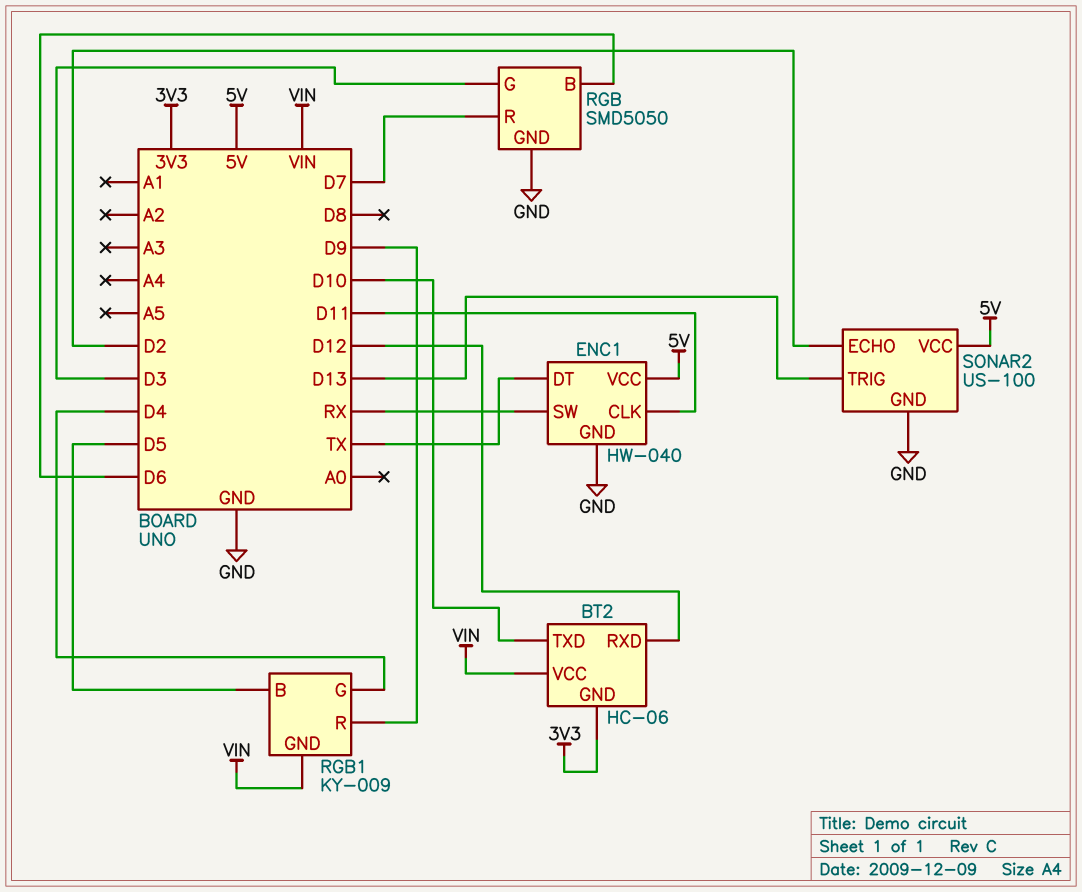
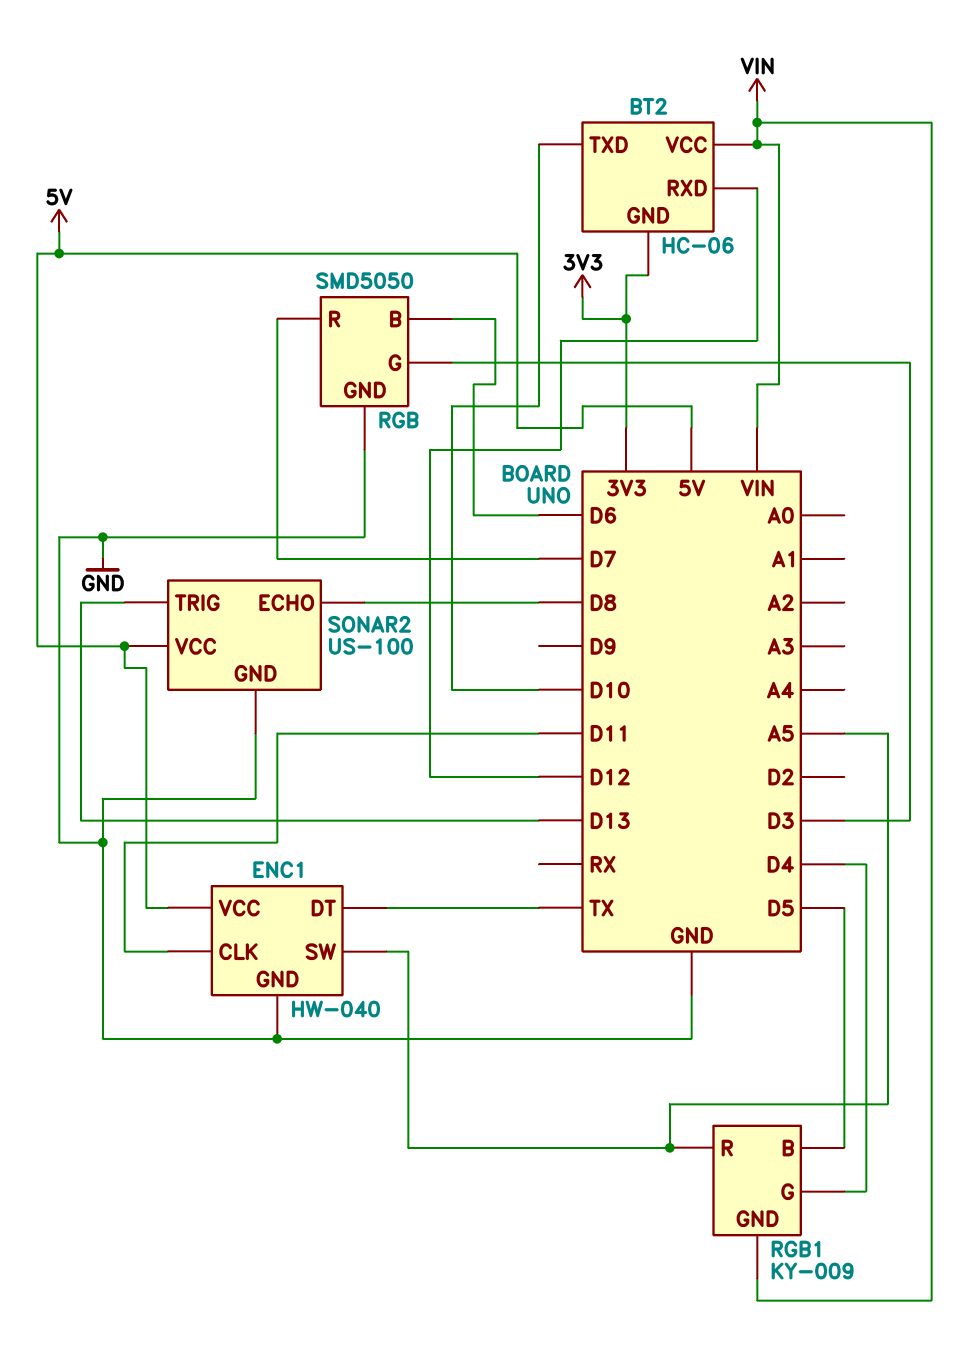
ENC1 pin SW: RX -> A5
RGB1 pin R: D9 -> A5
SONAR2 pin ECHO: D2 -> D8

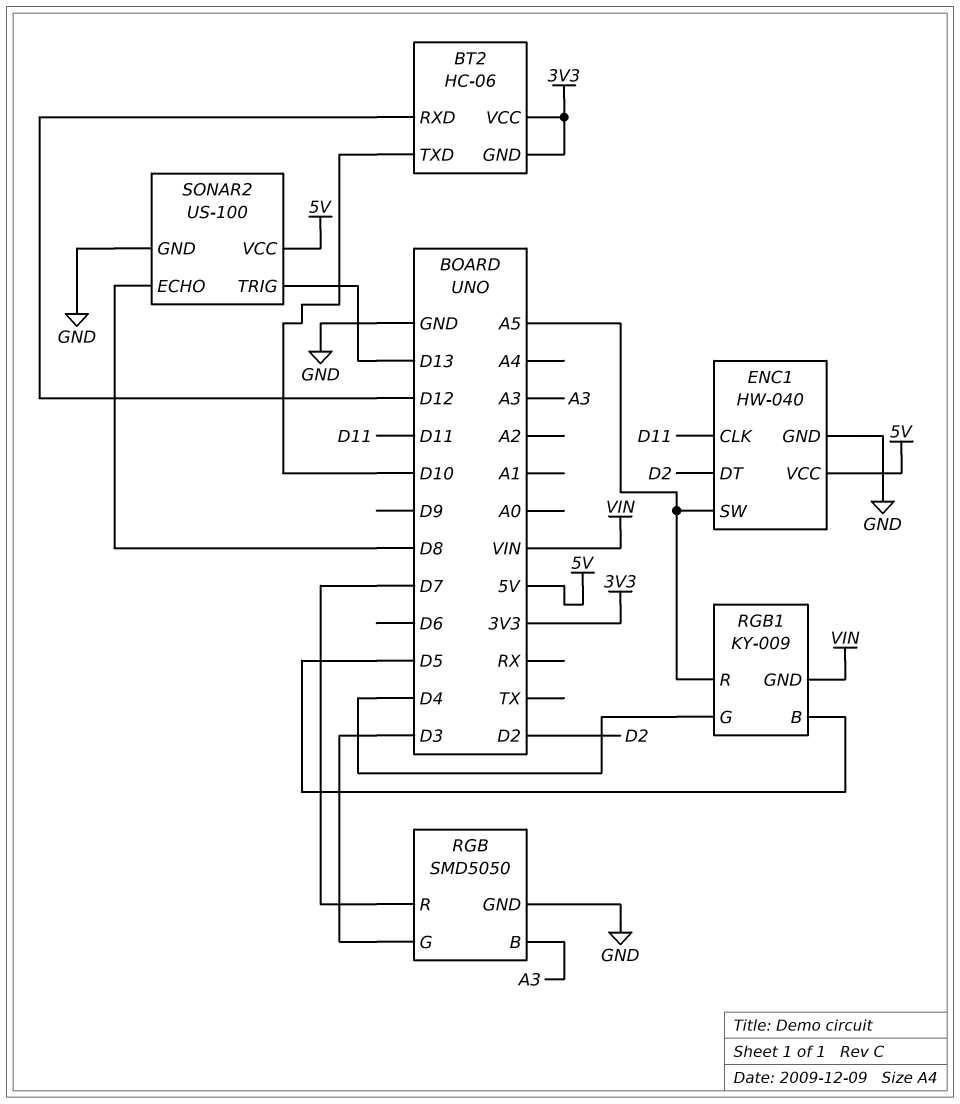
BT2 pin VCC: VIN -> 3V3
ENC1 pin DT: TX -> D2
RGB pin B: D6 -> A3

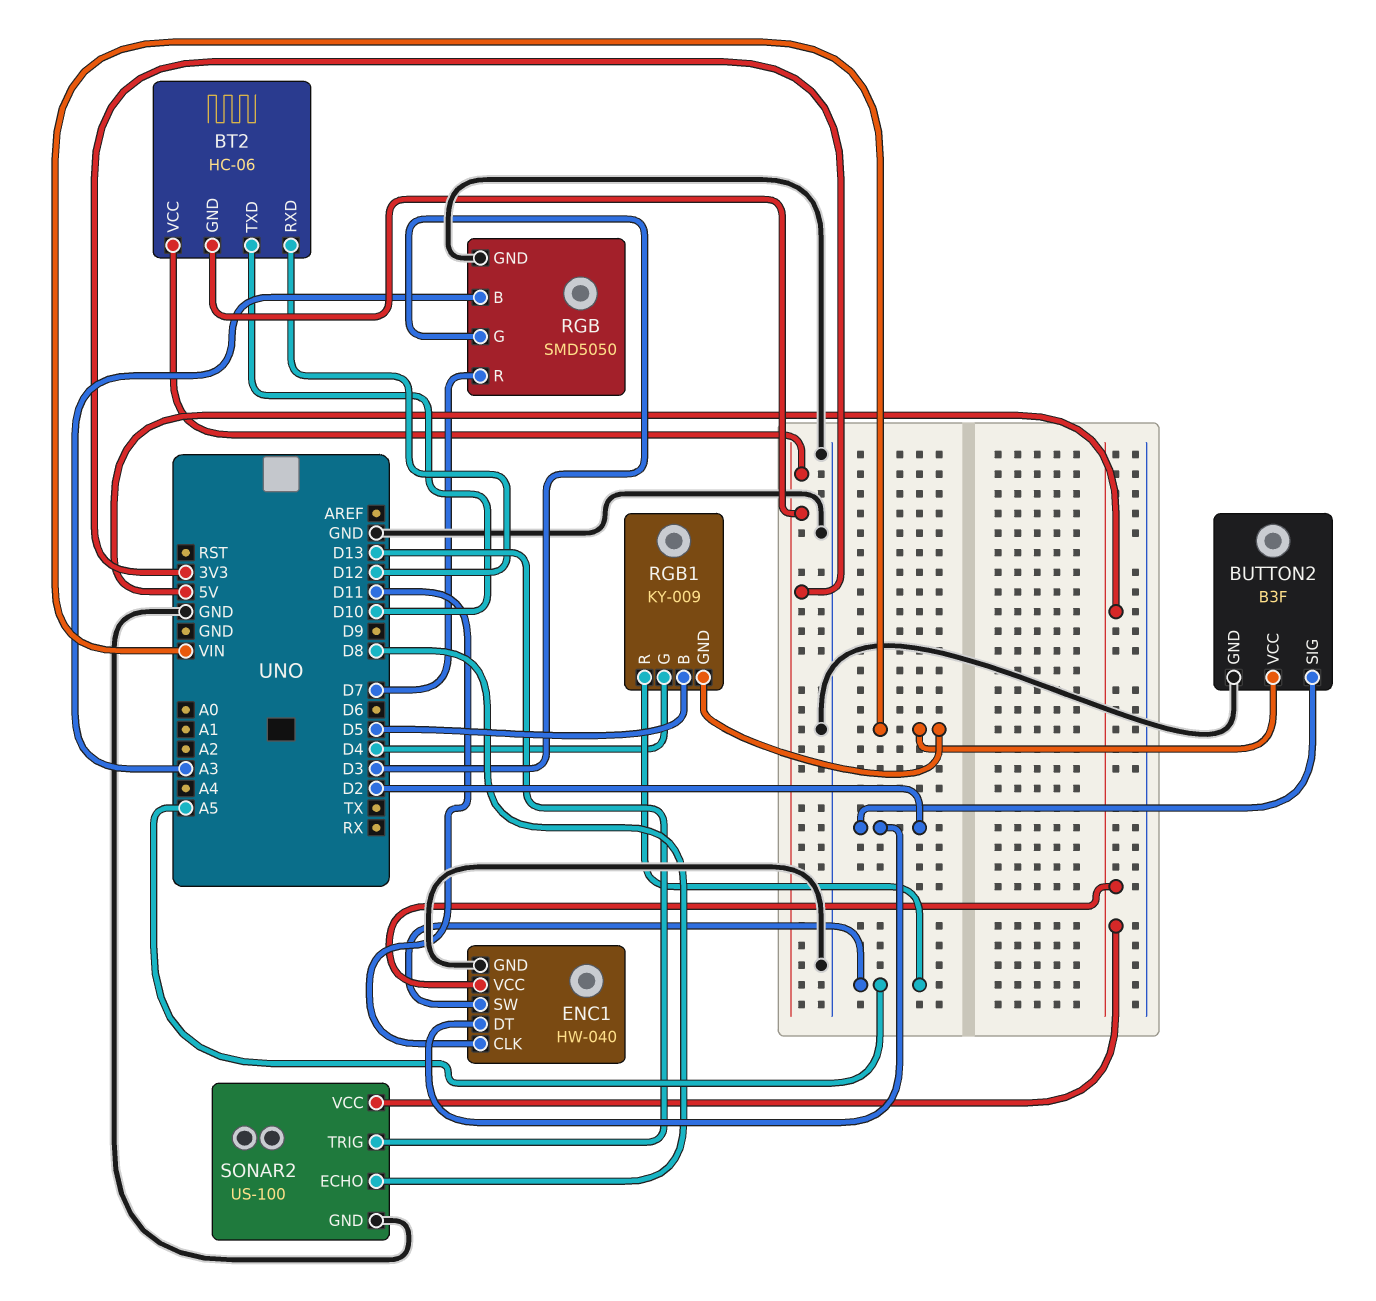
BUTTON2: none -> B3F
BUTTON2 pin GND: none -> GND
BUTTON2 pin SIG: none -> D2
BUTTON2 pin VCC: none -> VIN

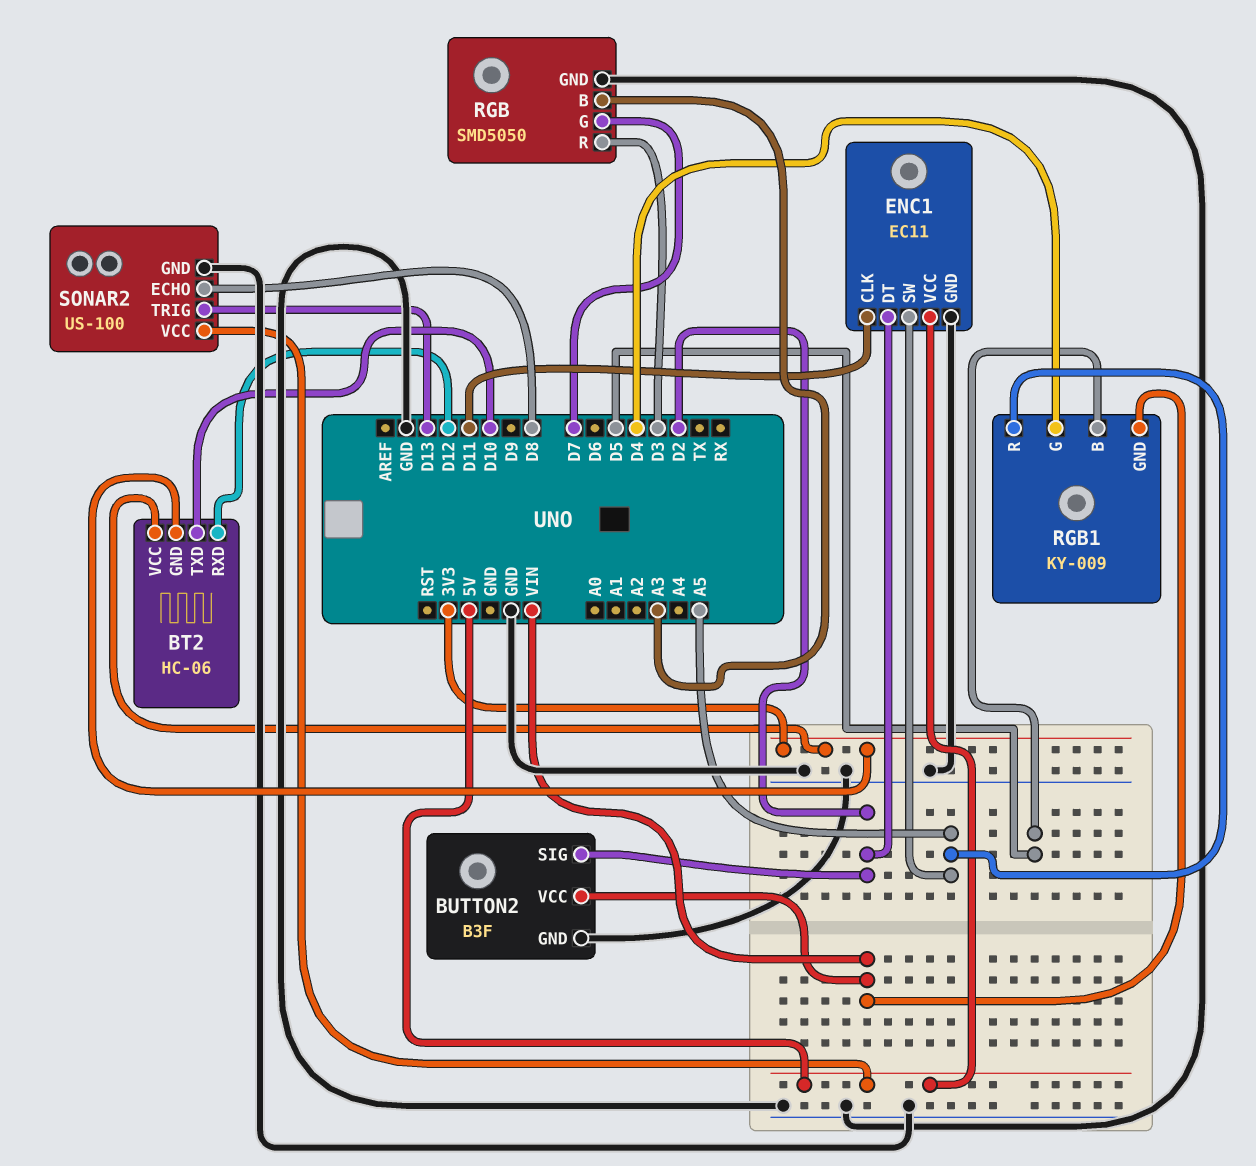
ENC1: HW-040 -> EC11
RGB pin G: D3 -> D7
RGB pin R: D7 -> D3

